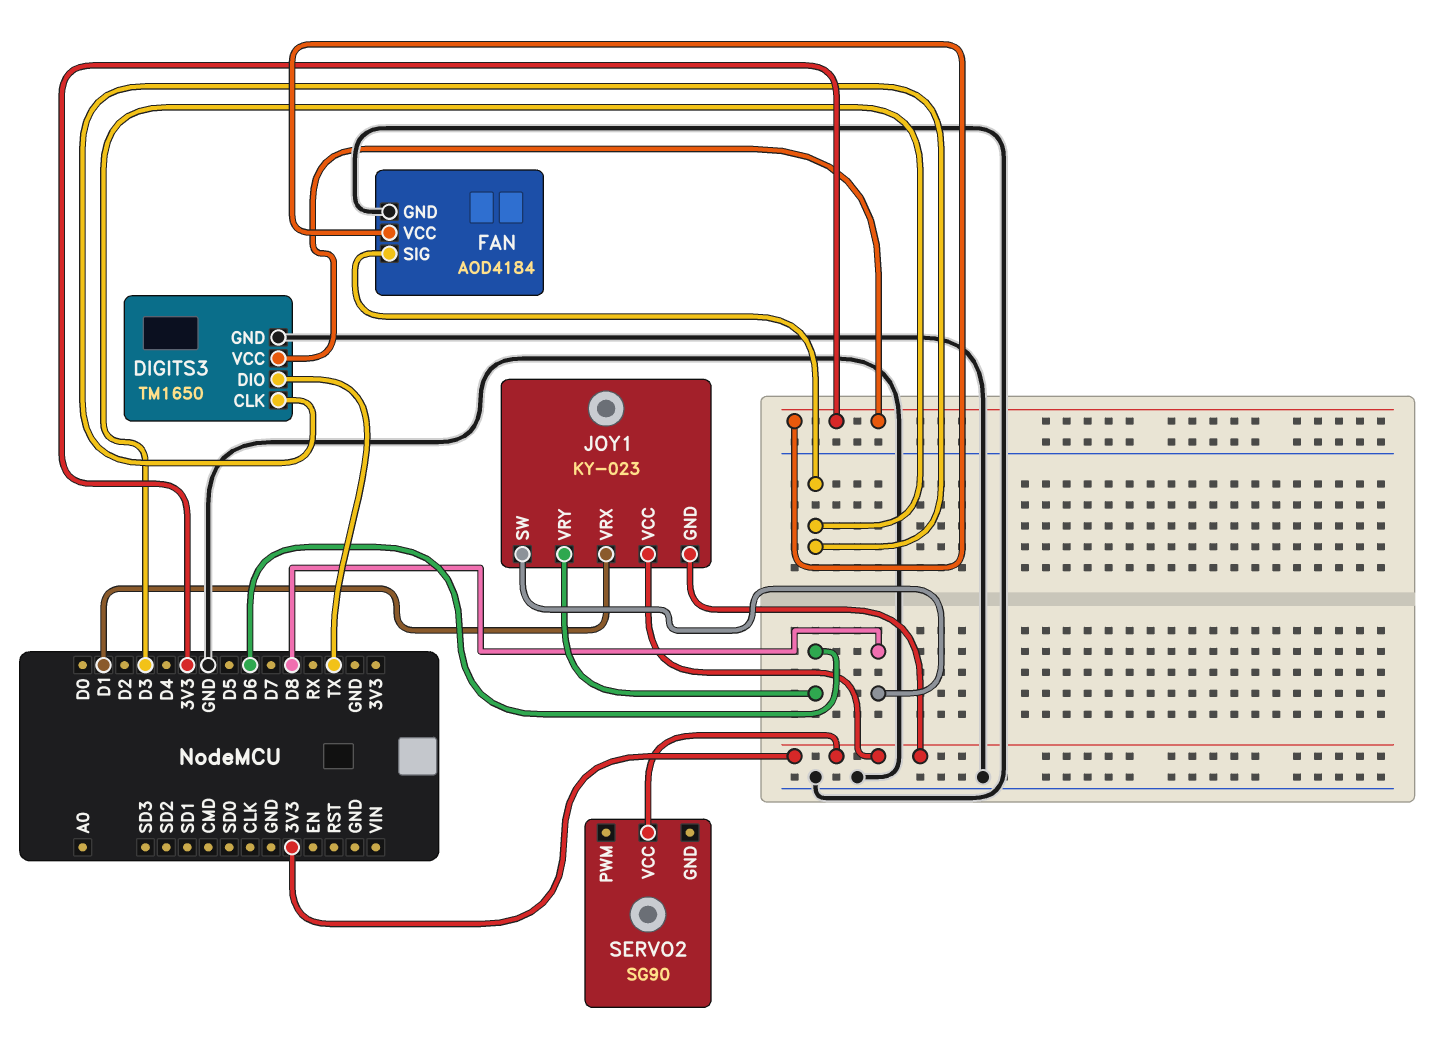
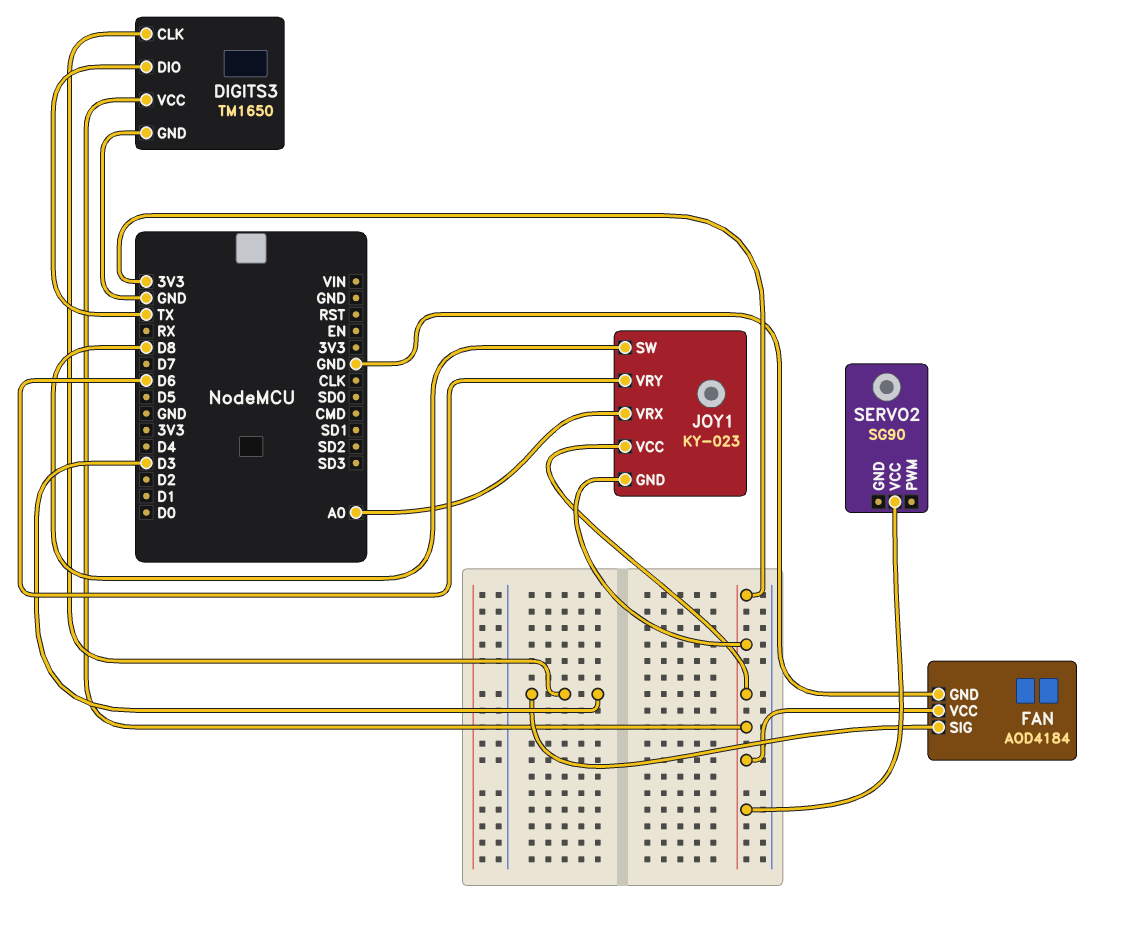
JOY1 pin VRX: D1 -> A0

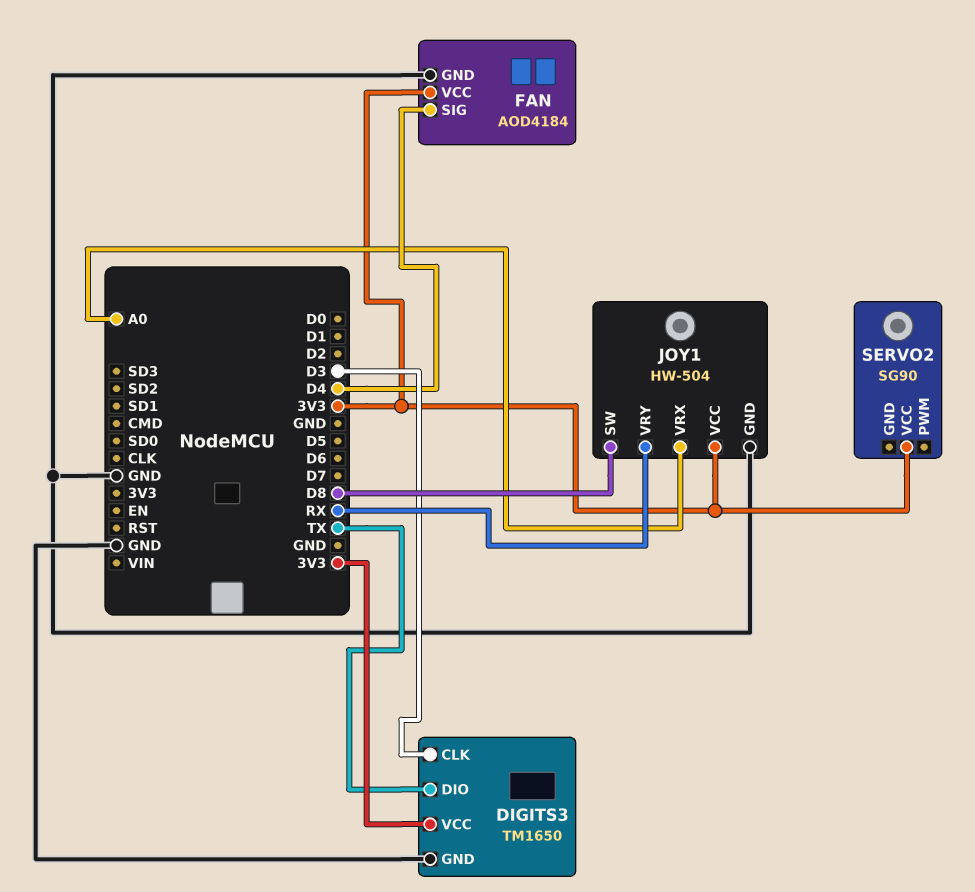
FAN pin SIG: D3 -> D4
JOY1: KY-023 -> HW-504
JOY1 pin GND: 3V3 -> GND
JOY1 pin VRY: D6 -> RX

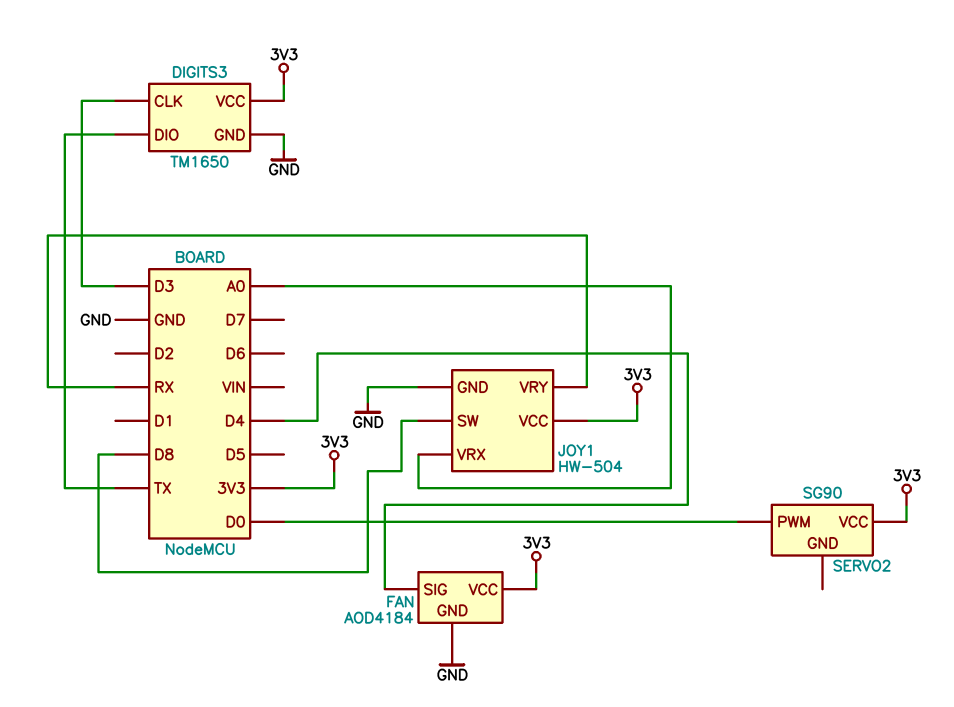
SERVO2 pin PWM: none -> D0

